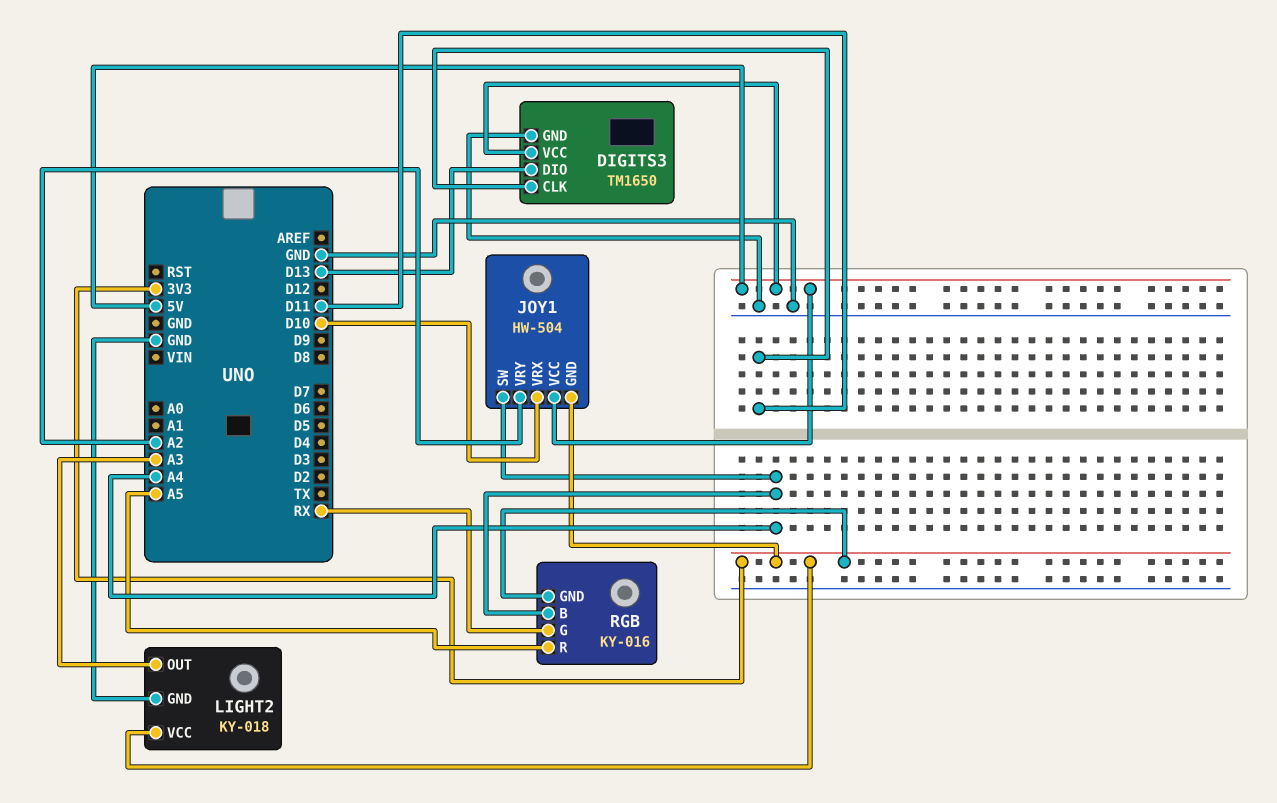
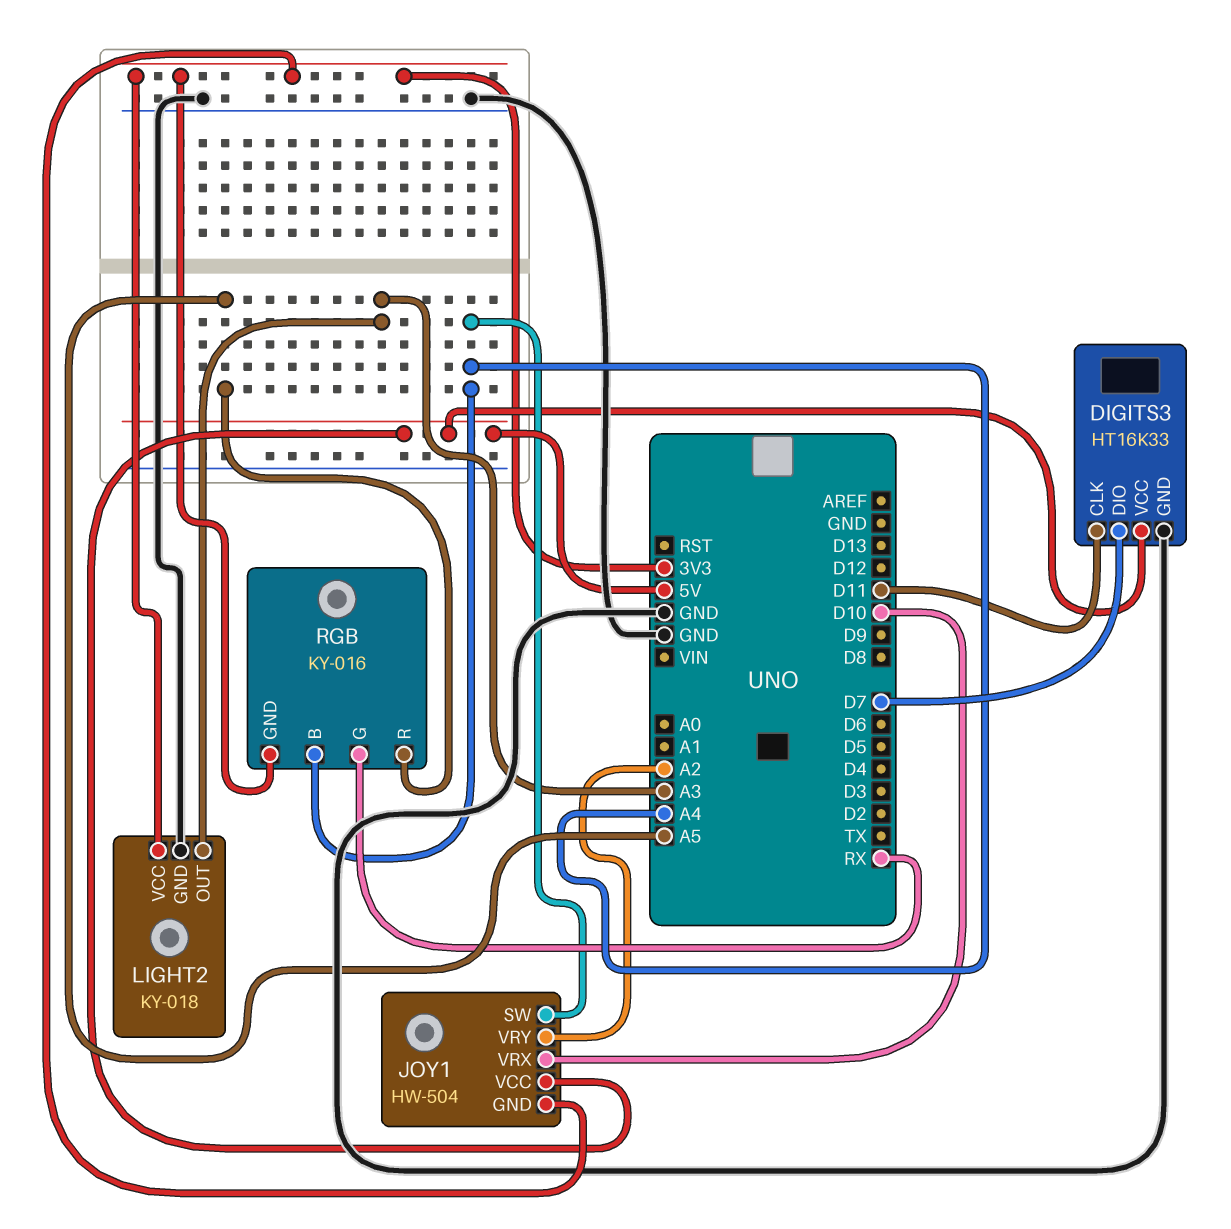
DIGITS3: TM1650 -> HT16K33
DIGITS3 pin DIO: D13 -> D7

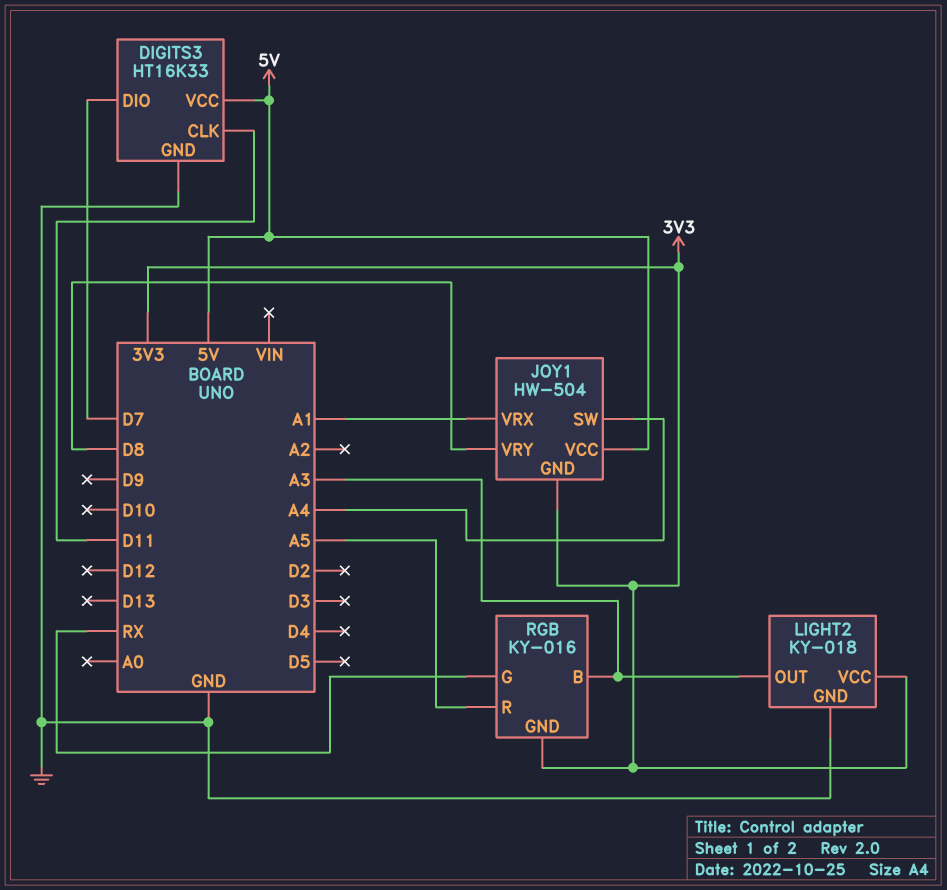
JOY1 pin VRX: D10 -> A1
JOY1 pin VRY: A2 -> D8
RGB pin B: A4 -> A3

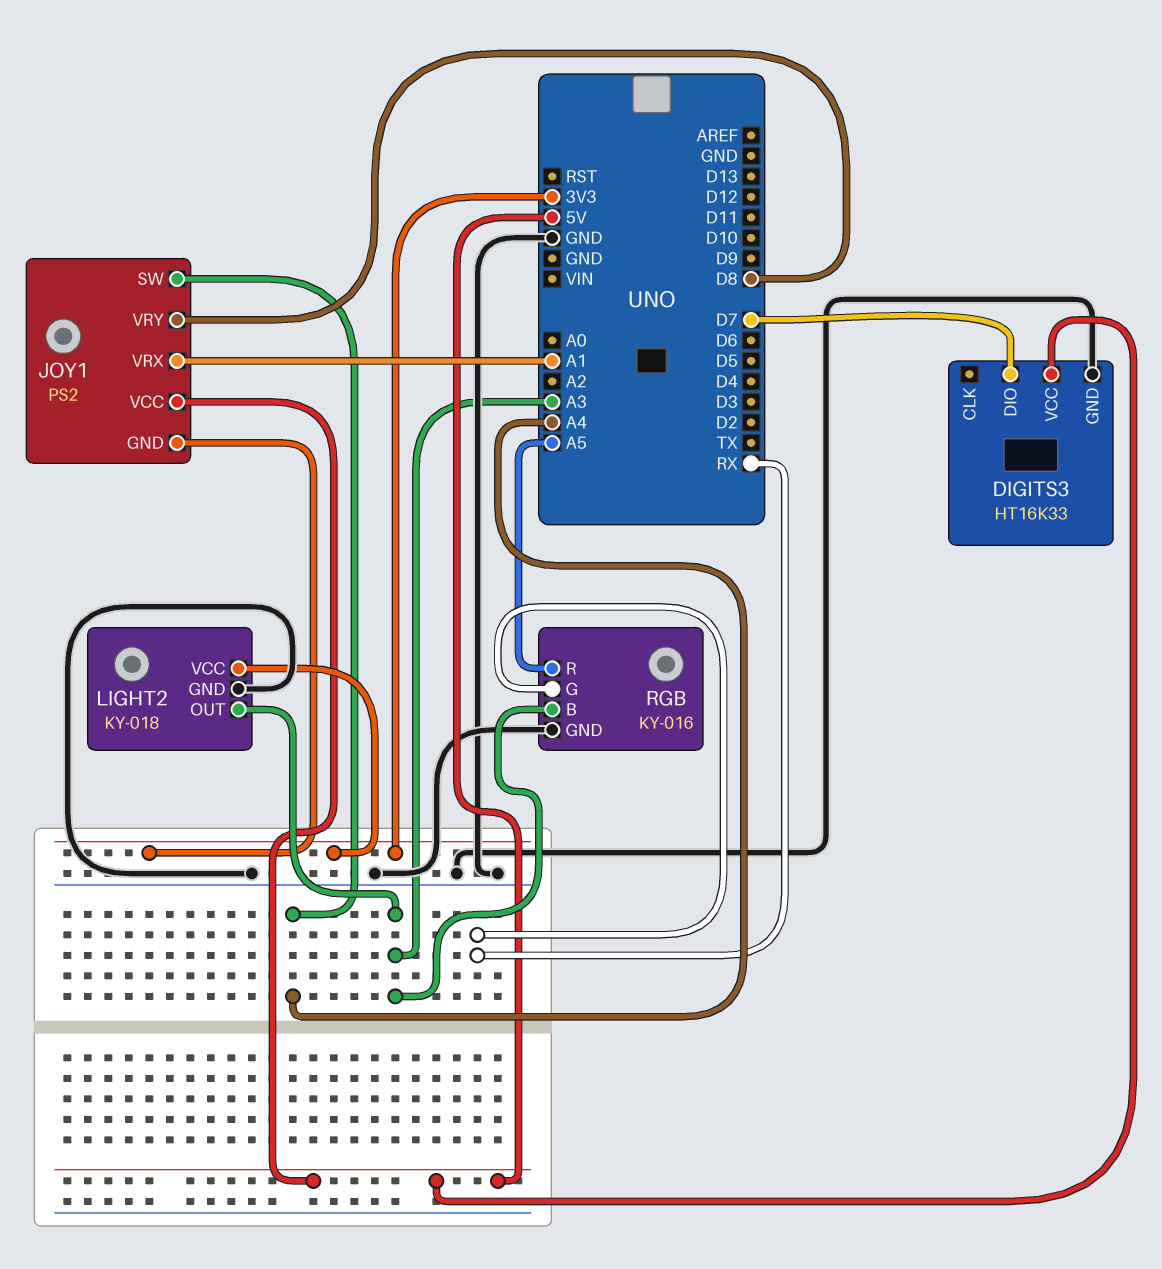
DIGITS3 pin CLK: D11 -> none
JOY1: HW-504 -> PS2
RGB pin GND: 3V3 -> GND

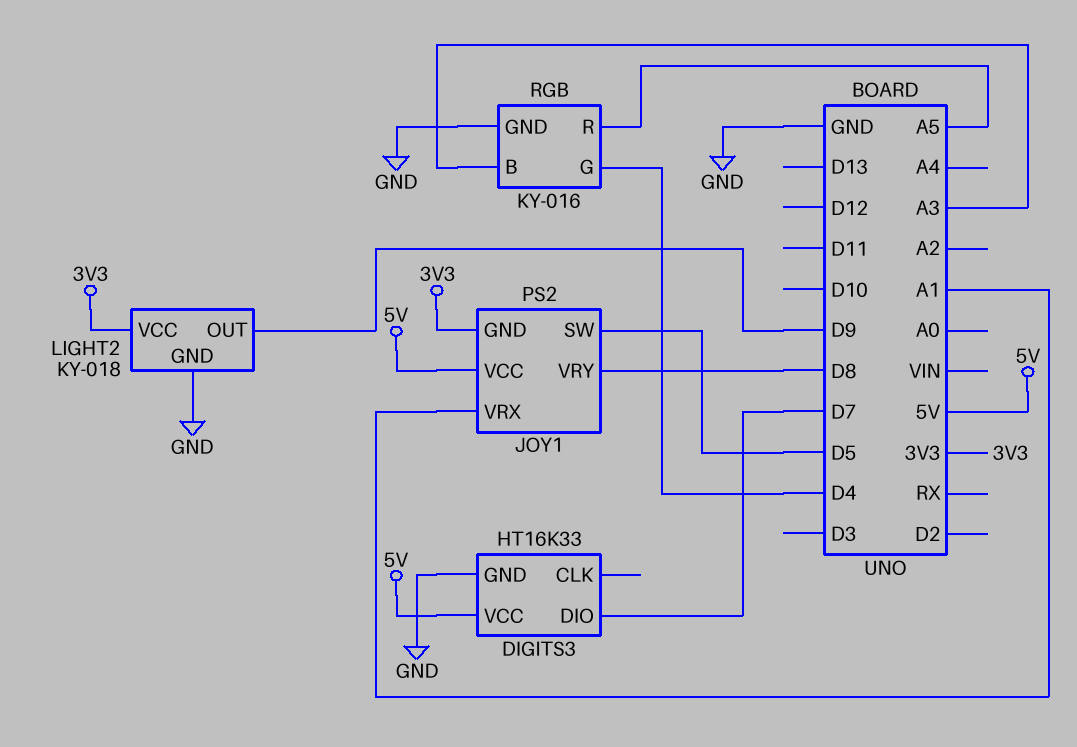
JOY1 pin SW: A4 -> D5
LIGHT2 pin OUT: A3 -> D9
RGB pin G: RX -> D4

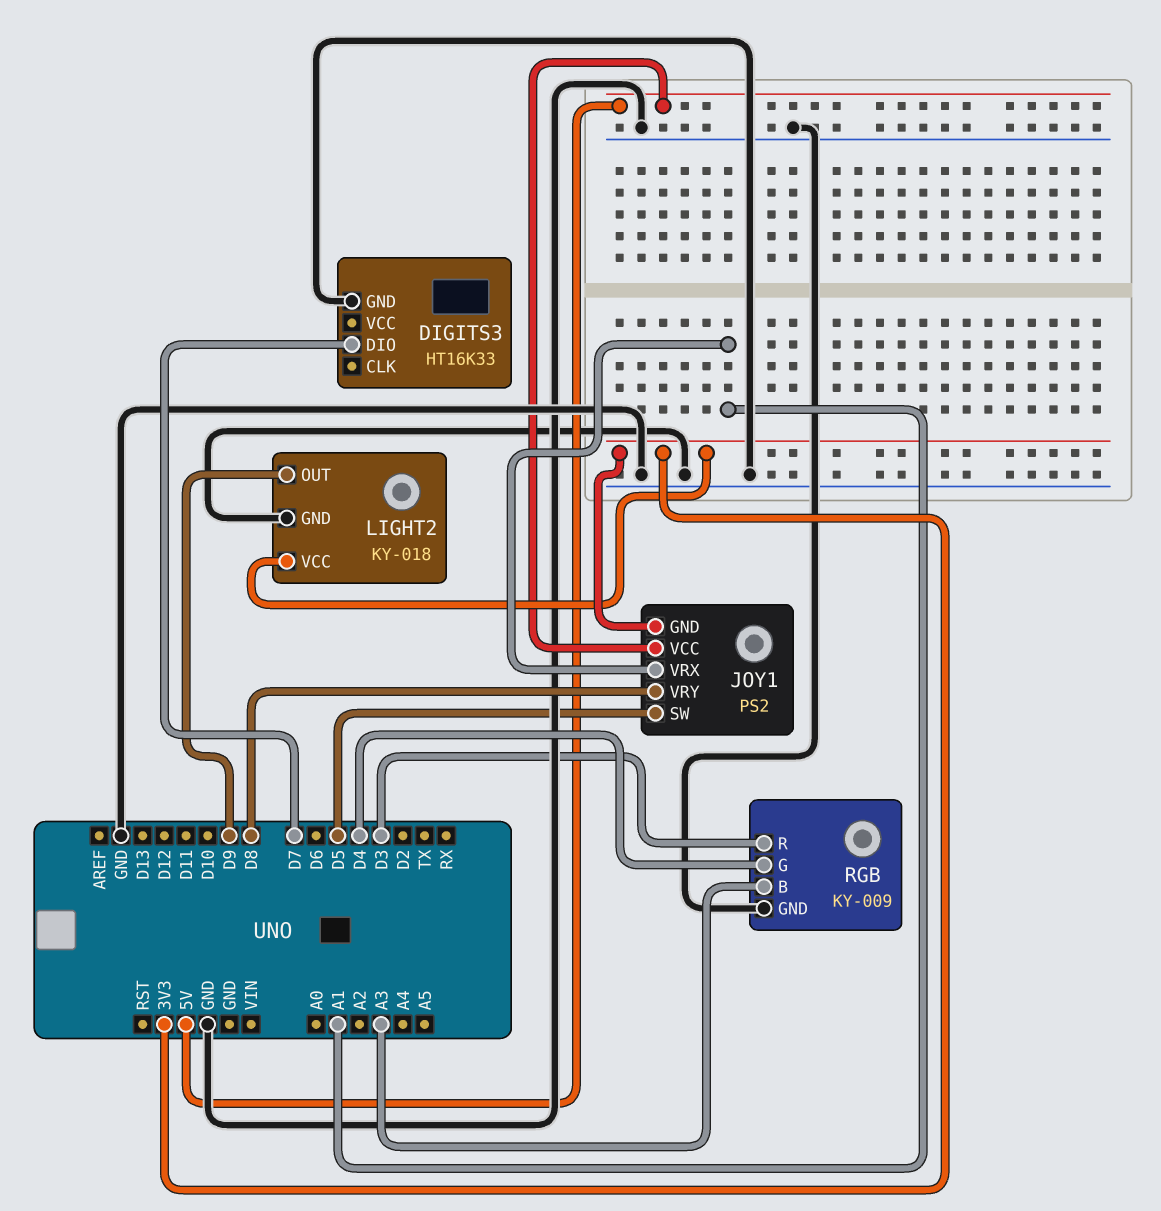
DIGITS3 pin VCC: 5V -> none
RGB: KY-016 -> KY-009
RGB pin R: A5 -> D3

